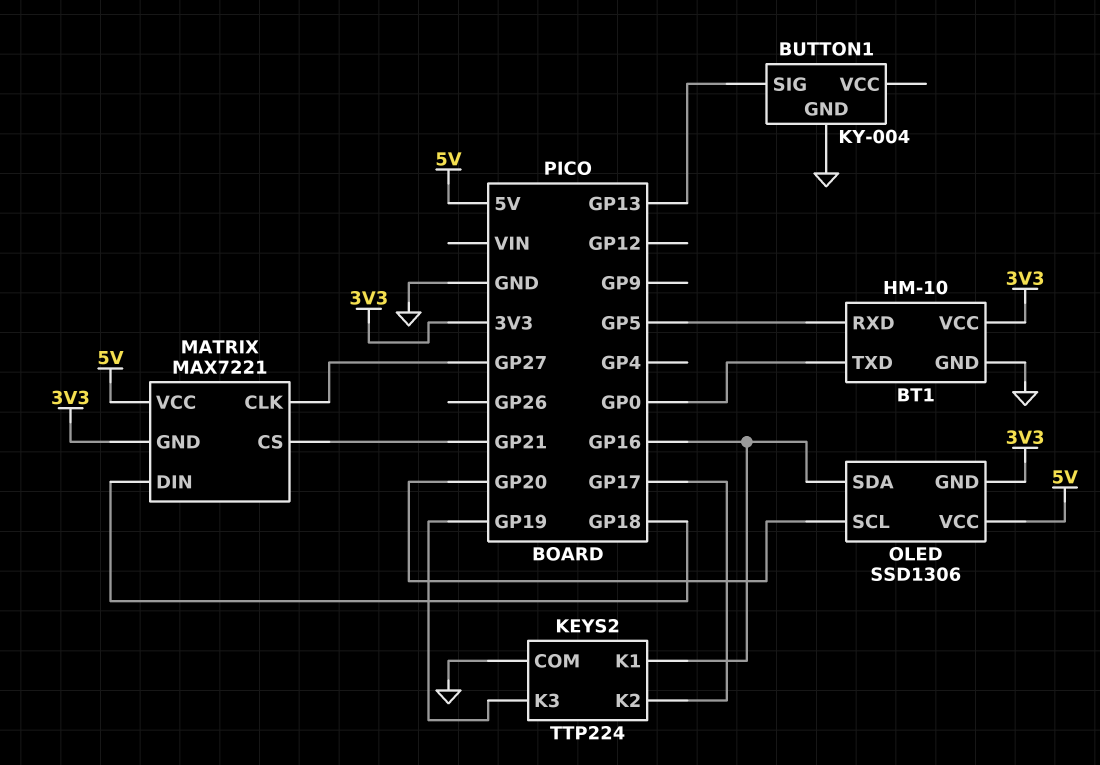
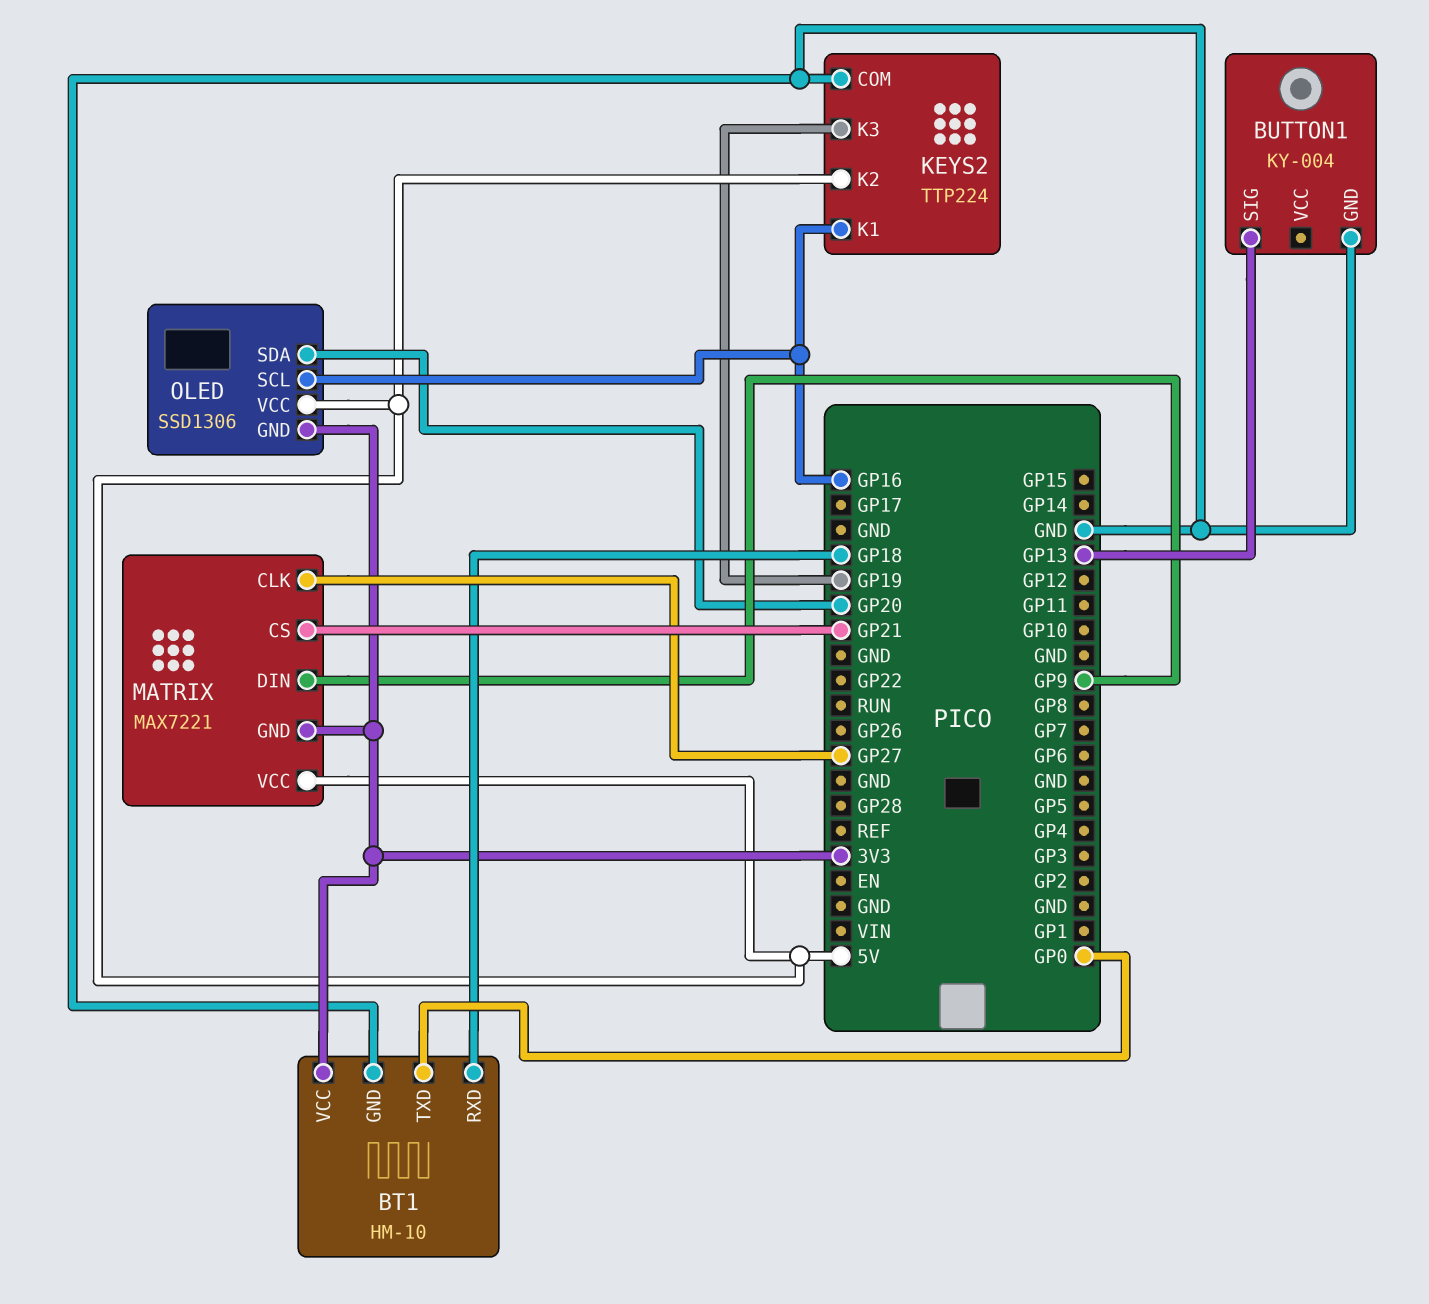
BT1 pin RXD: GP5 -> GP18
KEYS2 pin K2: GP17 -> 5V
MATRIX pin DIN: GP18 -> GP9
OLED pin SCL: GP20 -> GP16
OLED pin SDA: GP16 -> GP20

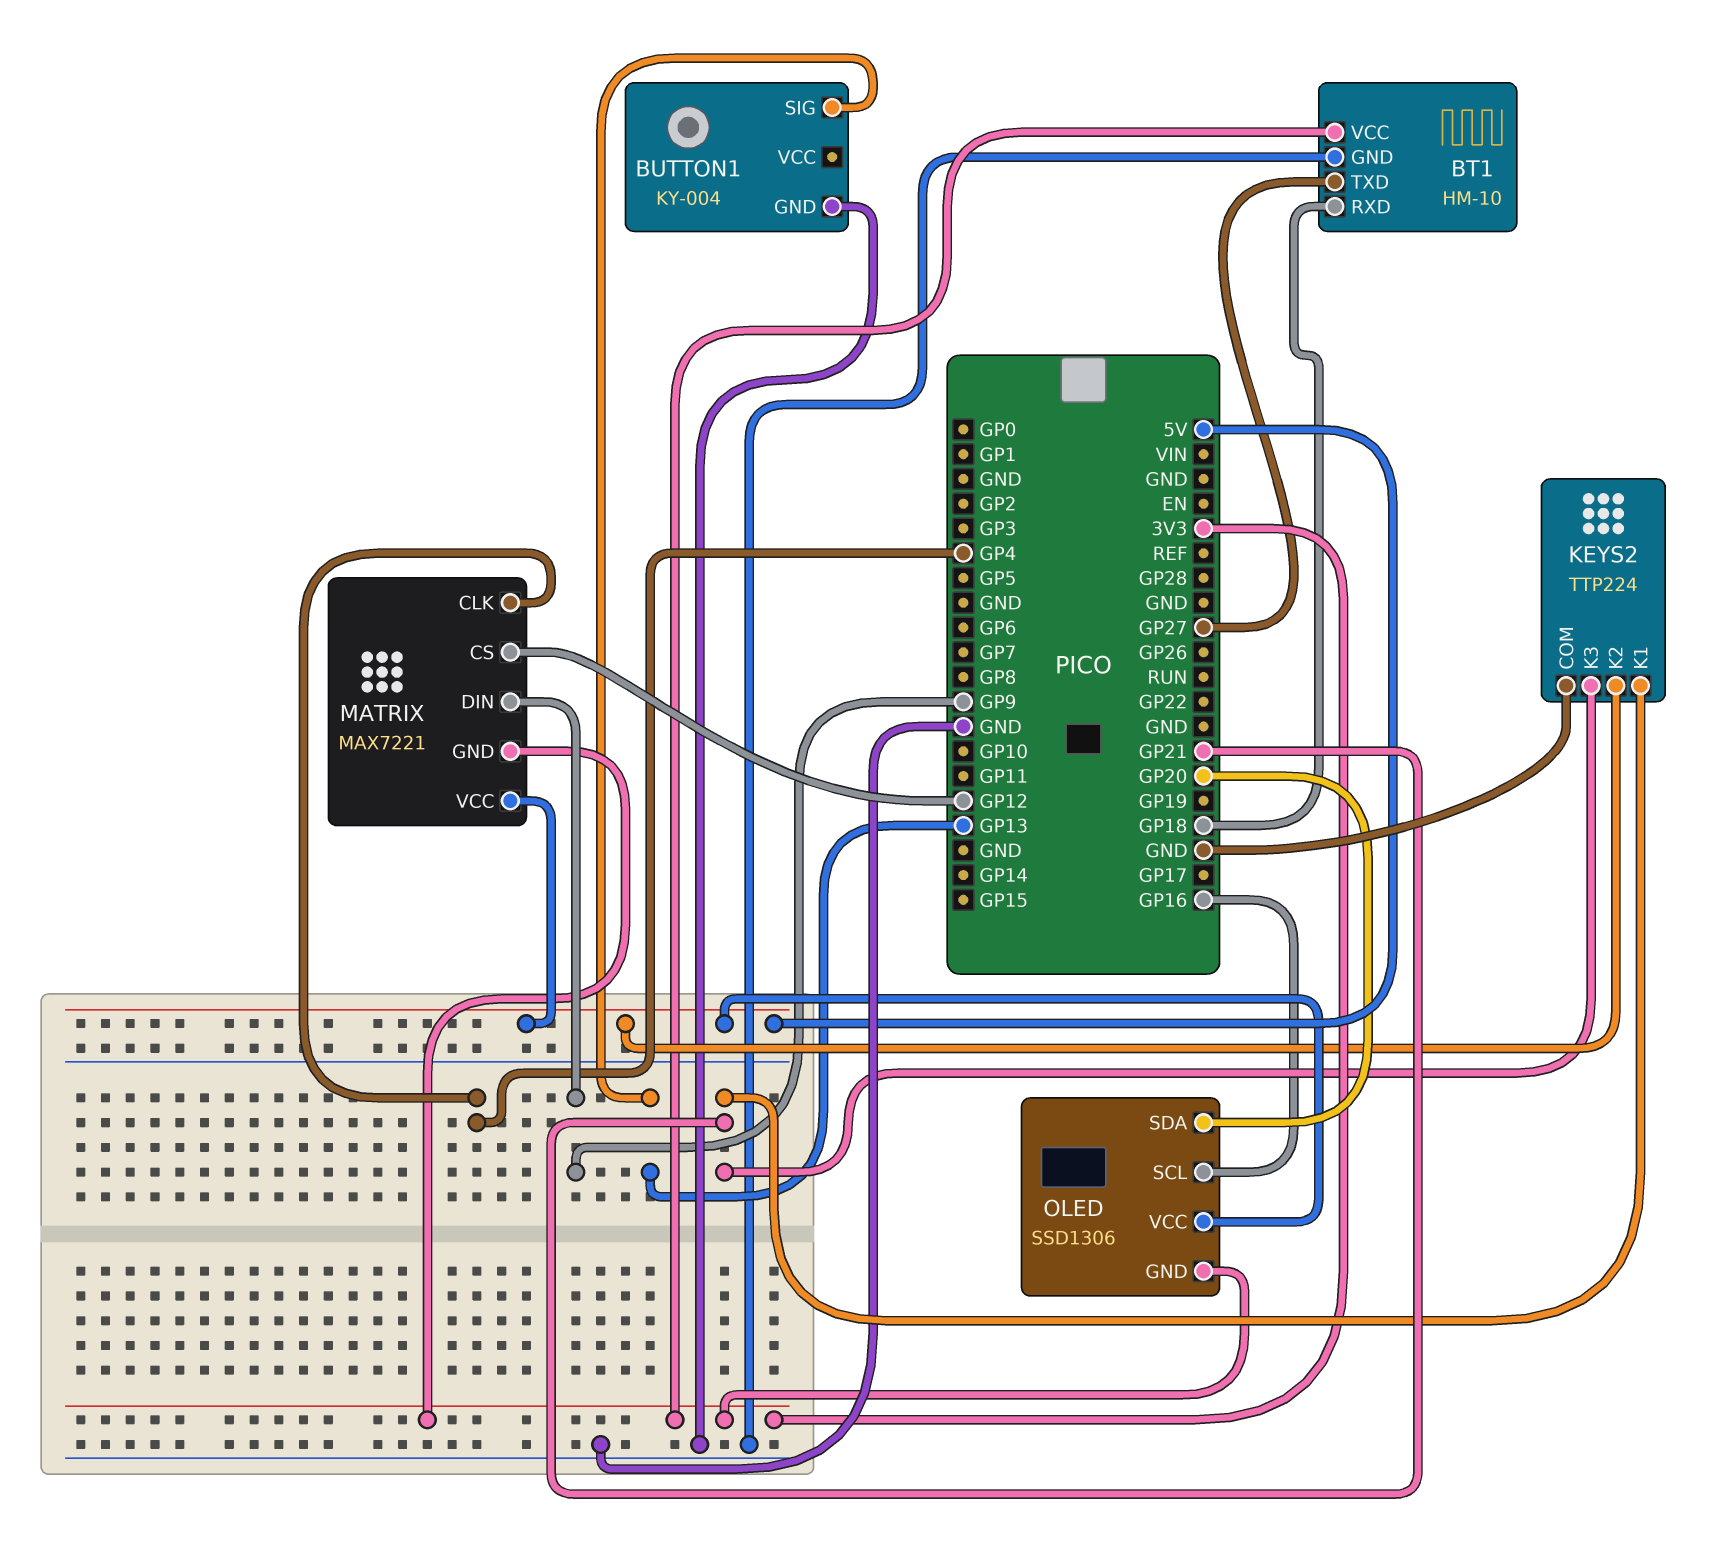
BT1 pin TXD: GP0 -> GP27
KEYS2 pin K1: GP16 -> GP21
KEYS2 pin K3: GP19 -> GP21
MATRIX pin CLK: GP27 -> GP4
MATRIX pin CS: GP21 -> GP12

